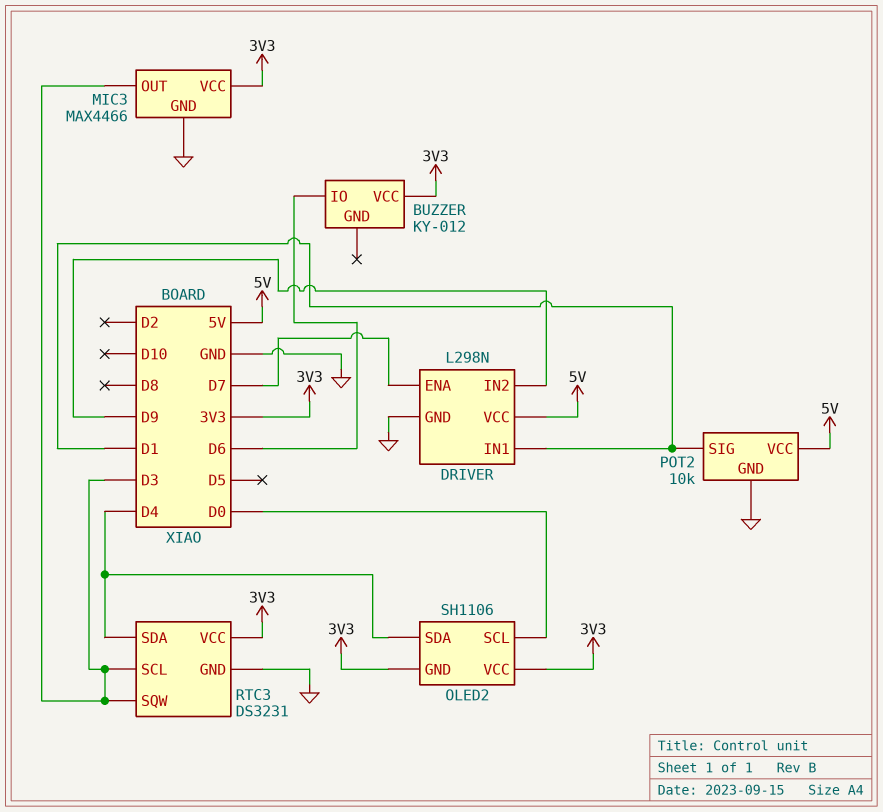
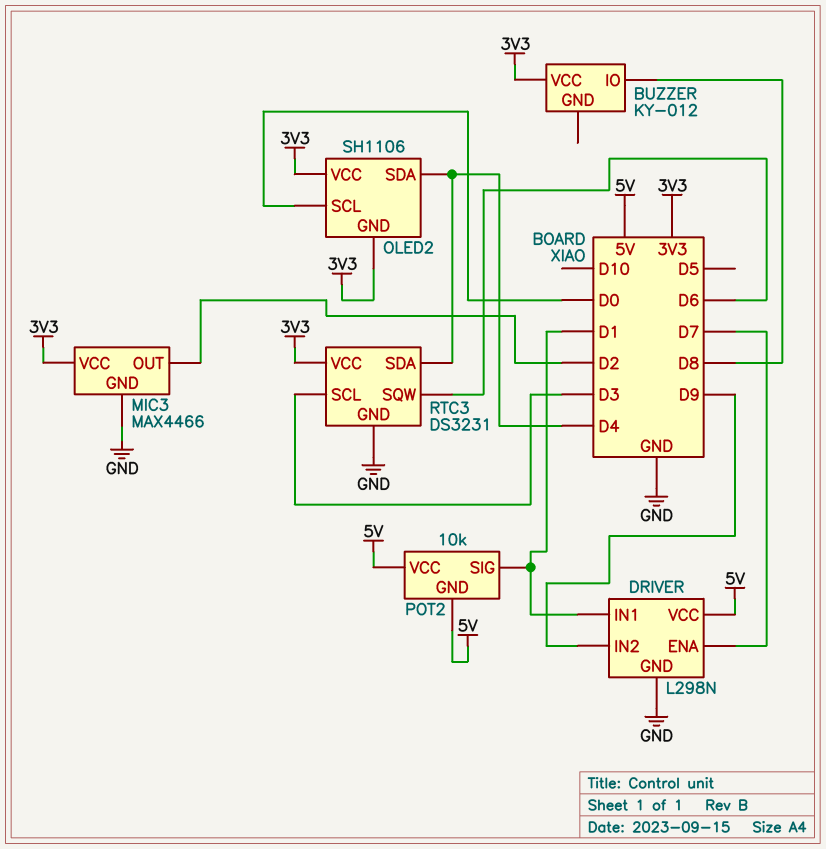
BUZZER pin IO: D6 -> D8
MIC3 pin OUT: D3 -> D2
POT2 pin GND: GND -> 5V
RTC3 pin SQW: D3 -> D6

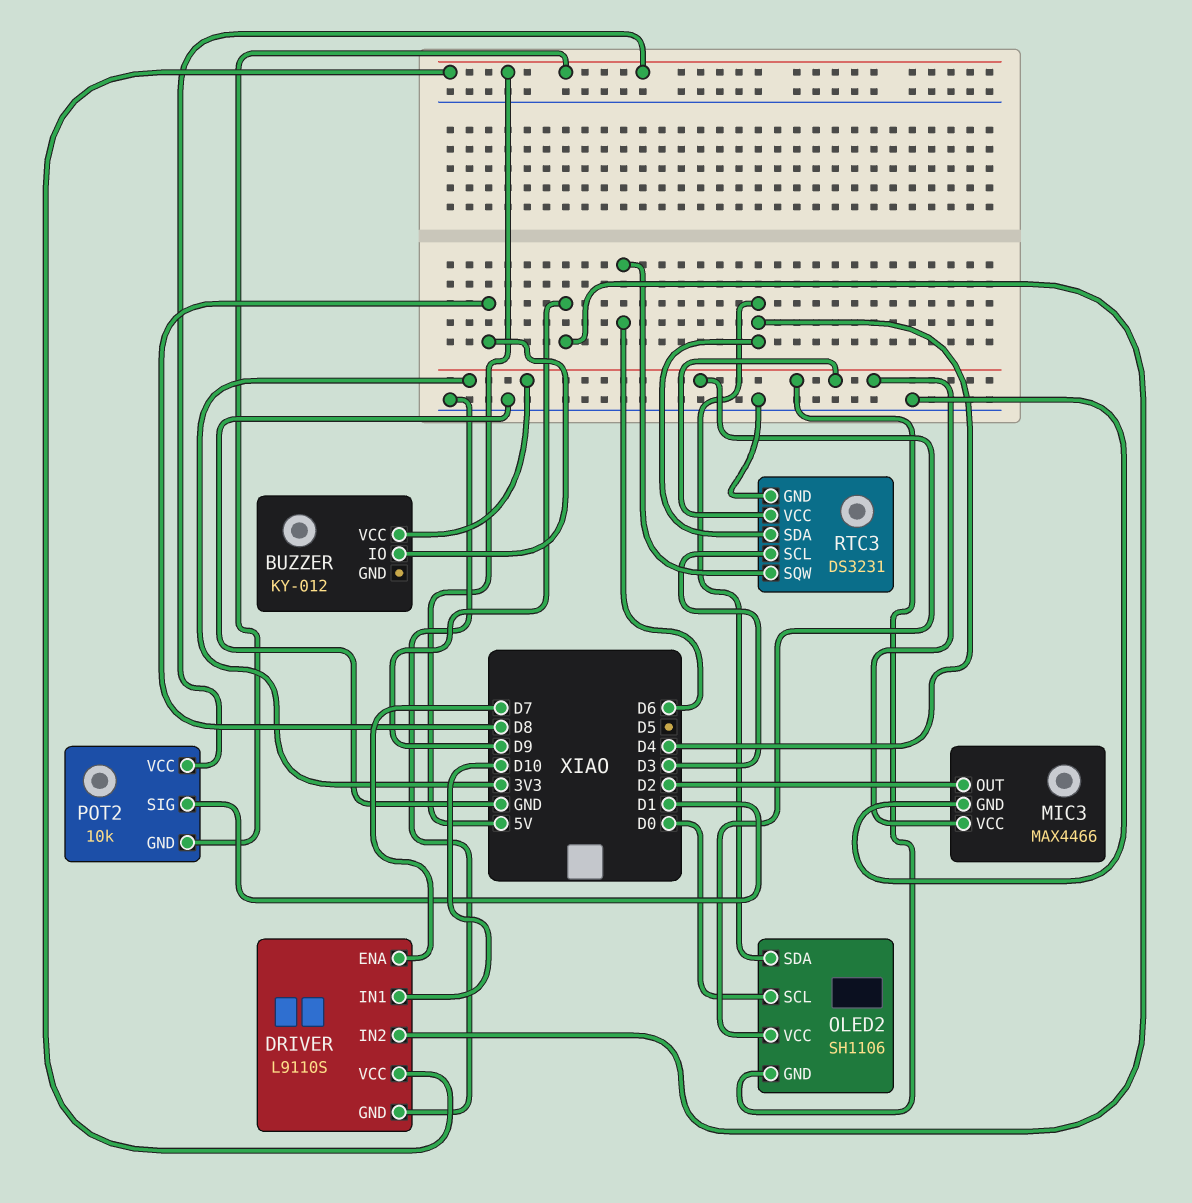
DRIVER: L298N -> L9110S
DRIVER pin IN1: D1 -> D10

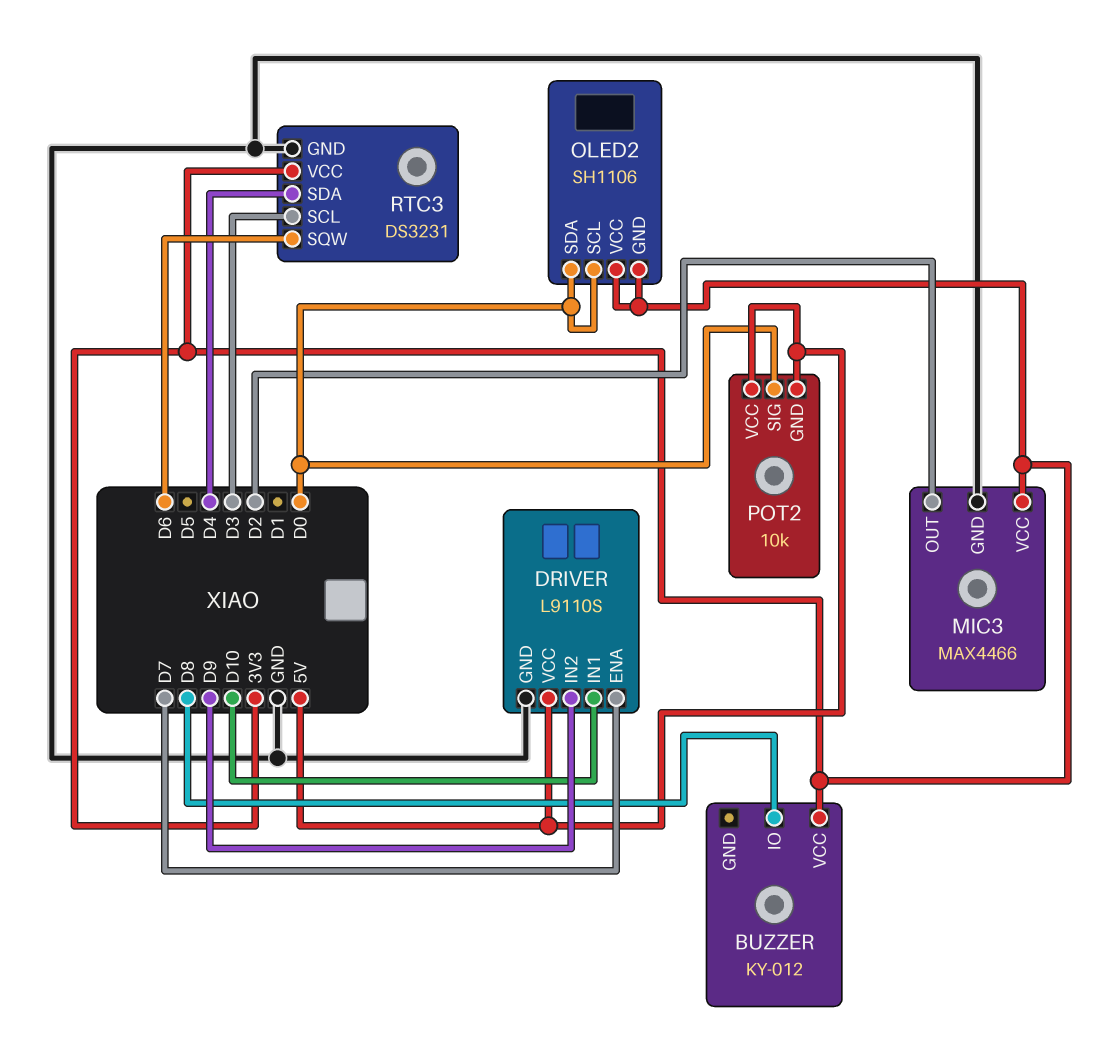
OLED2 pin SDA: D4 -> D0
POT2 pin SIG: D1 -> D0

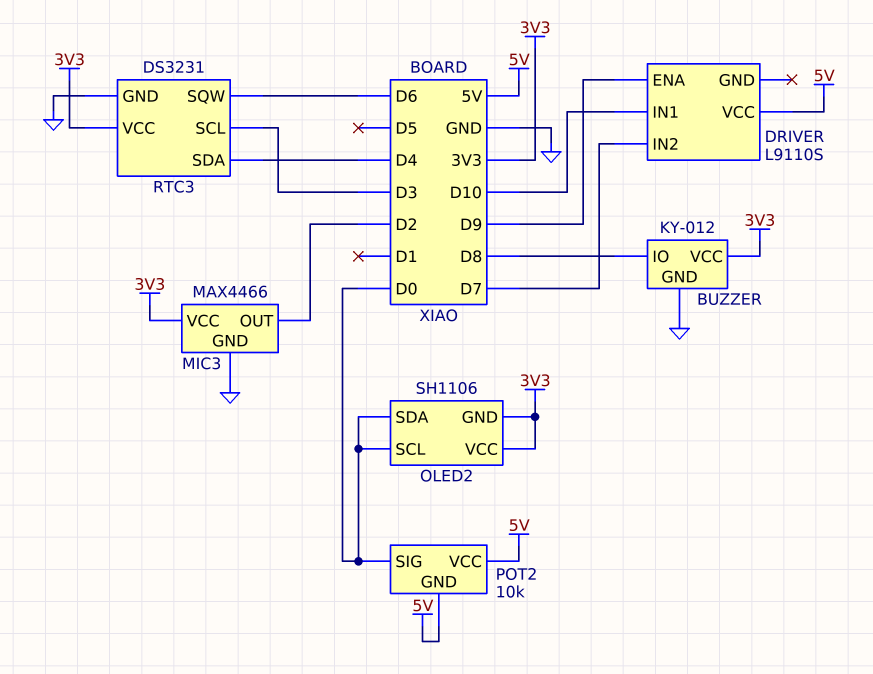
BUZZER pin GND: none -> GND
DRIVER pin ENA: D7 -> D9
DRIVER pin GND: GND -> none
DRIVER pin IN2: D9 -> D7

